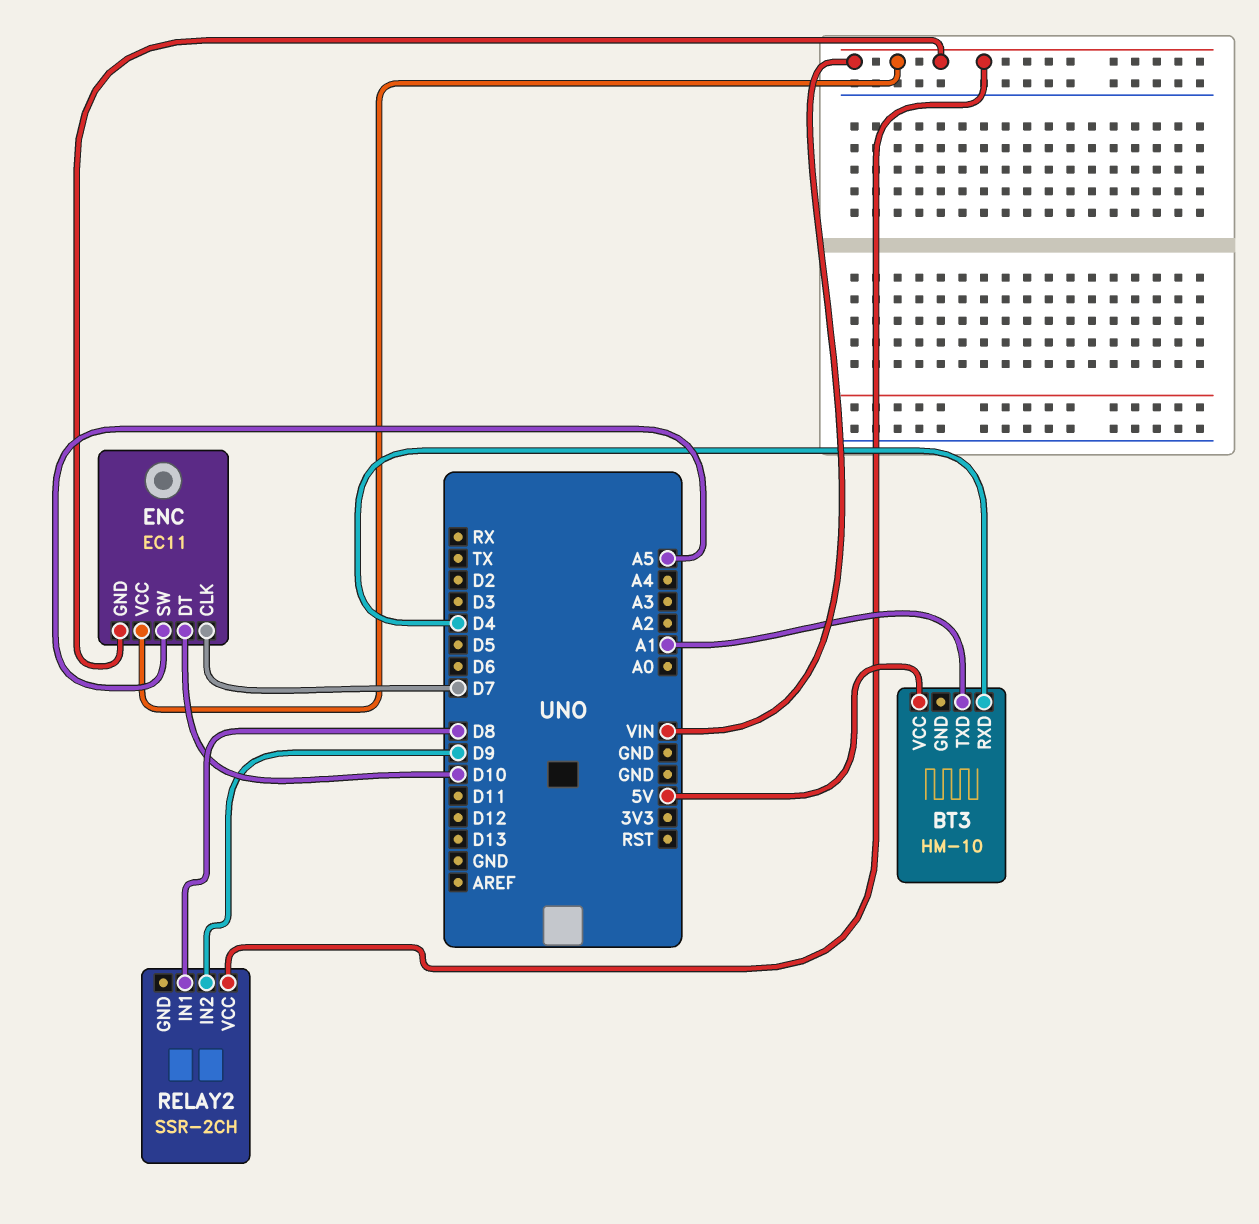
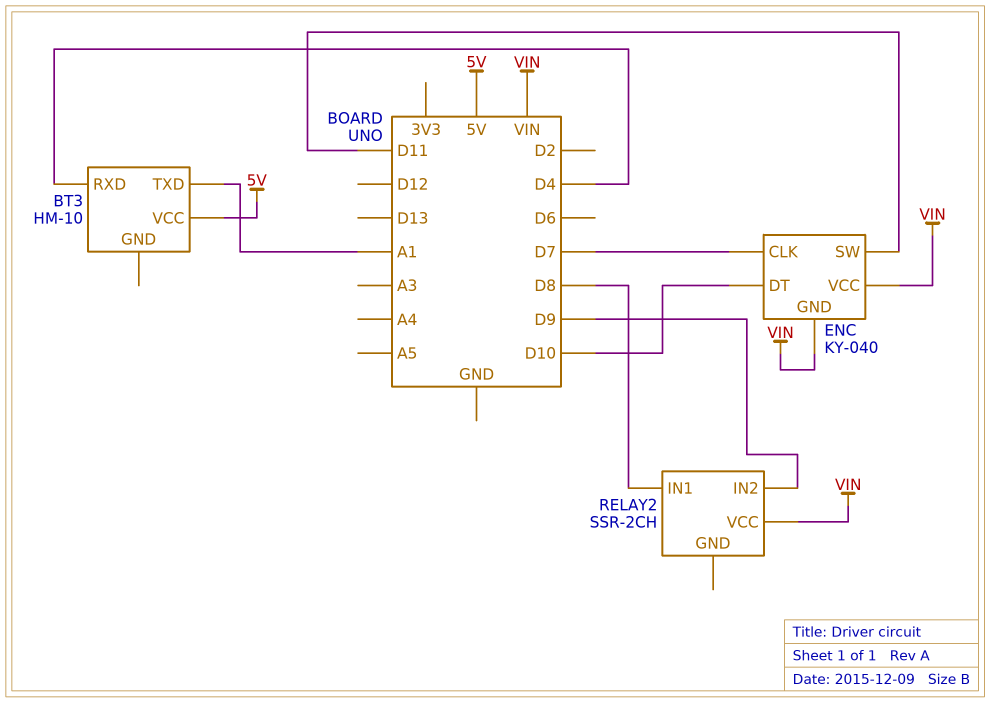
ENC: EC11 -> KY-040
ENC pin SW: A5 -> D11

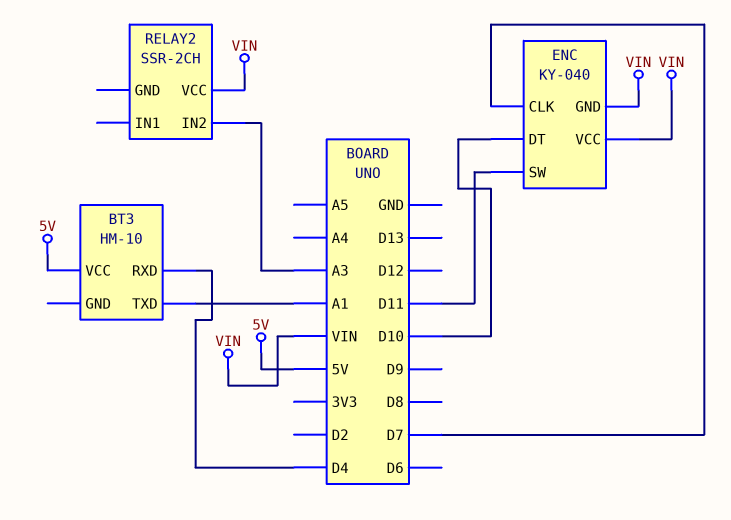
RELAY2 pin IN1: D8 -> none
RELAY2 pin IN2: D9 -> A3

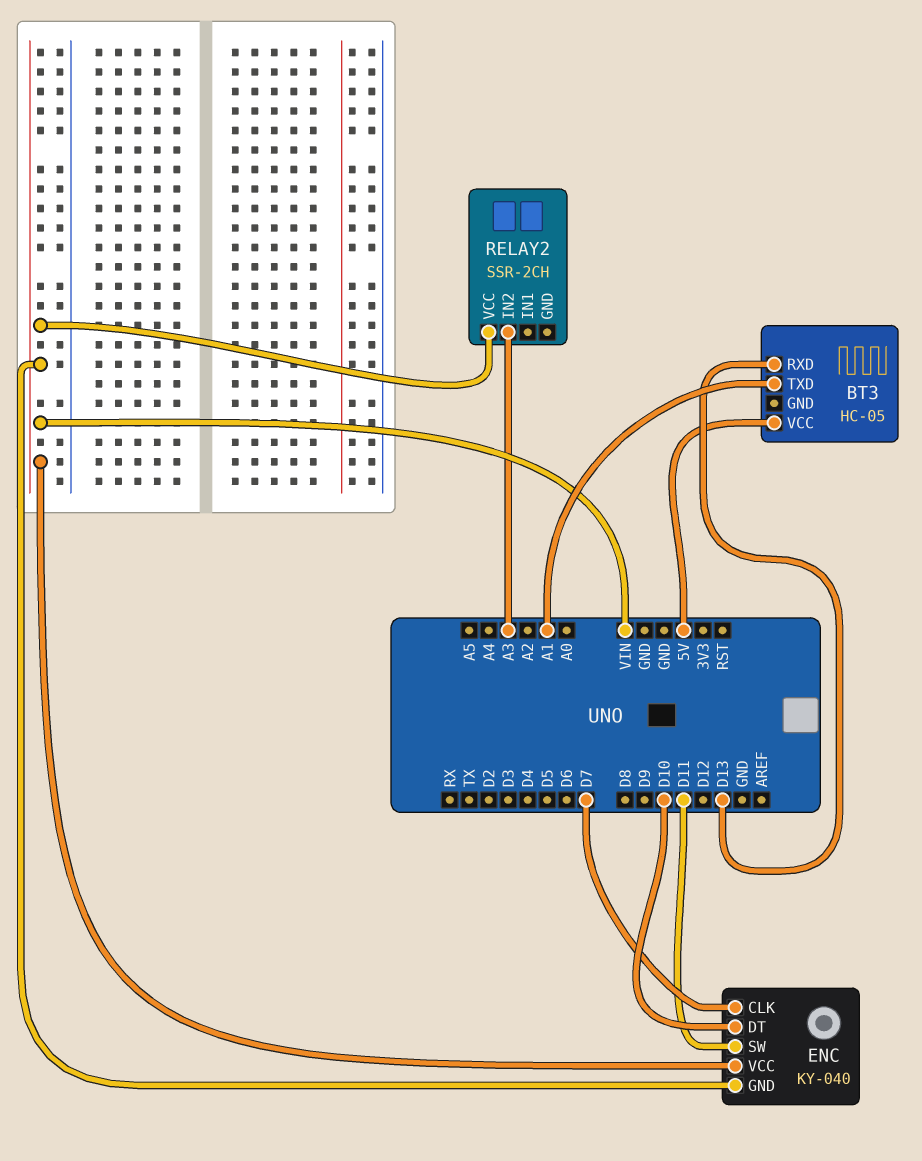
BT3: HM-10 -> HC-05
BT3 pin RXD: D4 -> D13

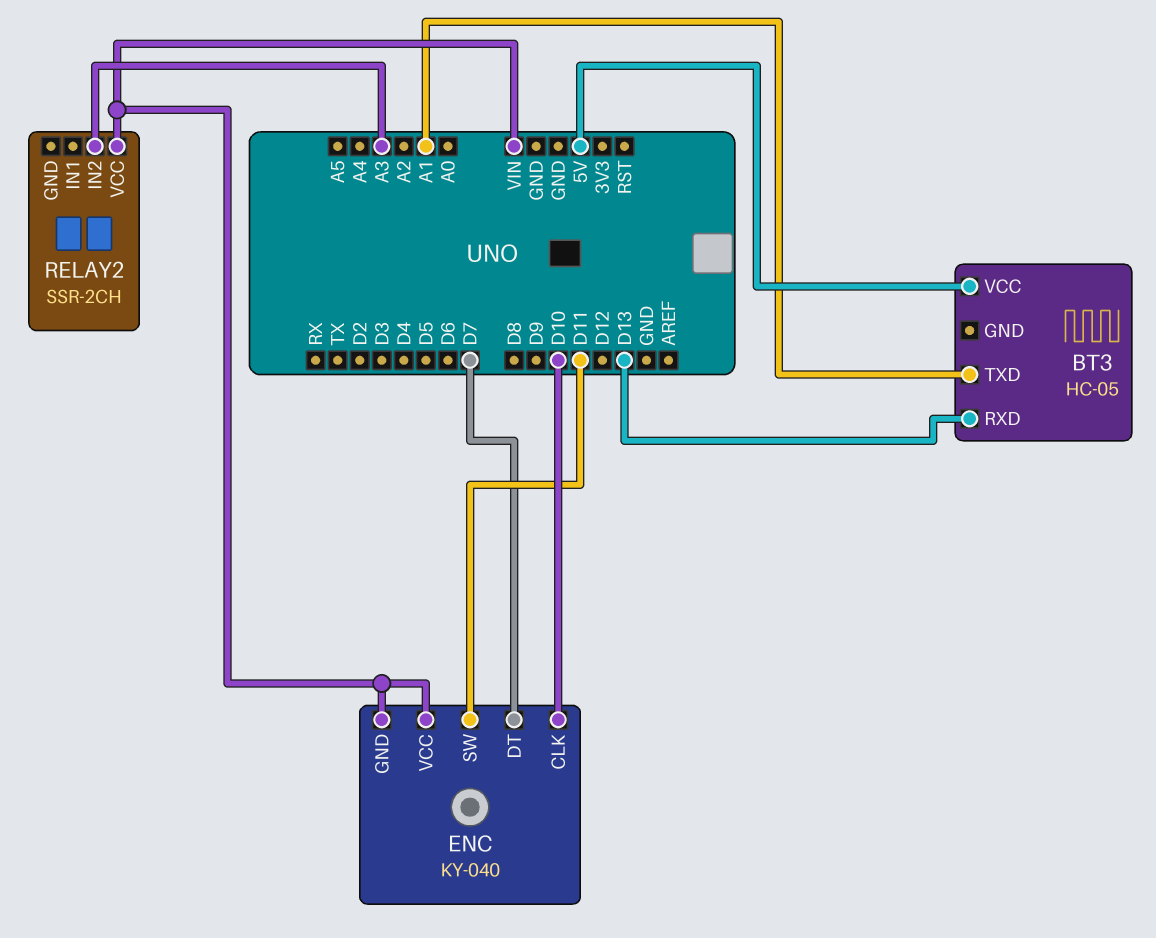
ENC pin CLK: D7 -> D10
ENC pin DT: D10 -> D7

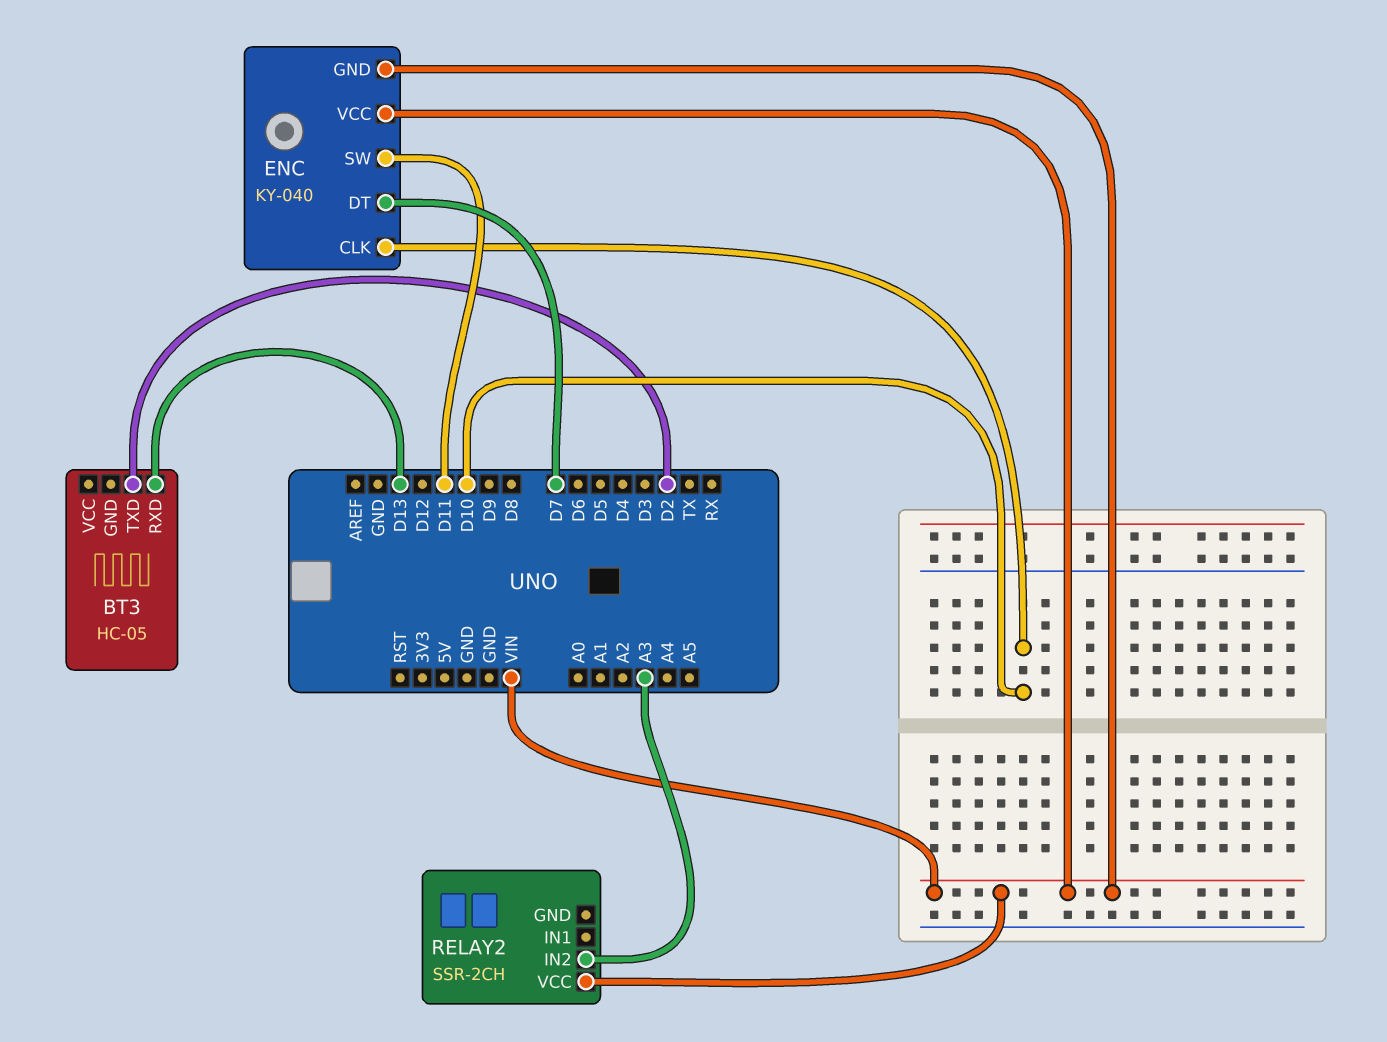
BT3 pin TXD: A1 -> D2
BT3 pin VCC: 5V -> none

